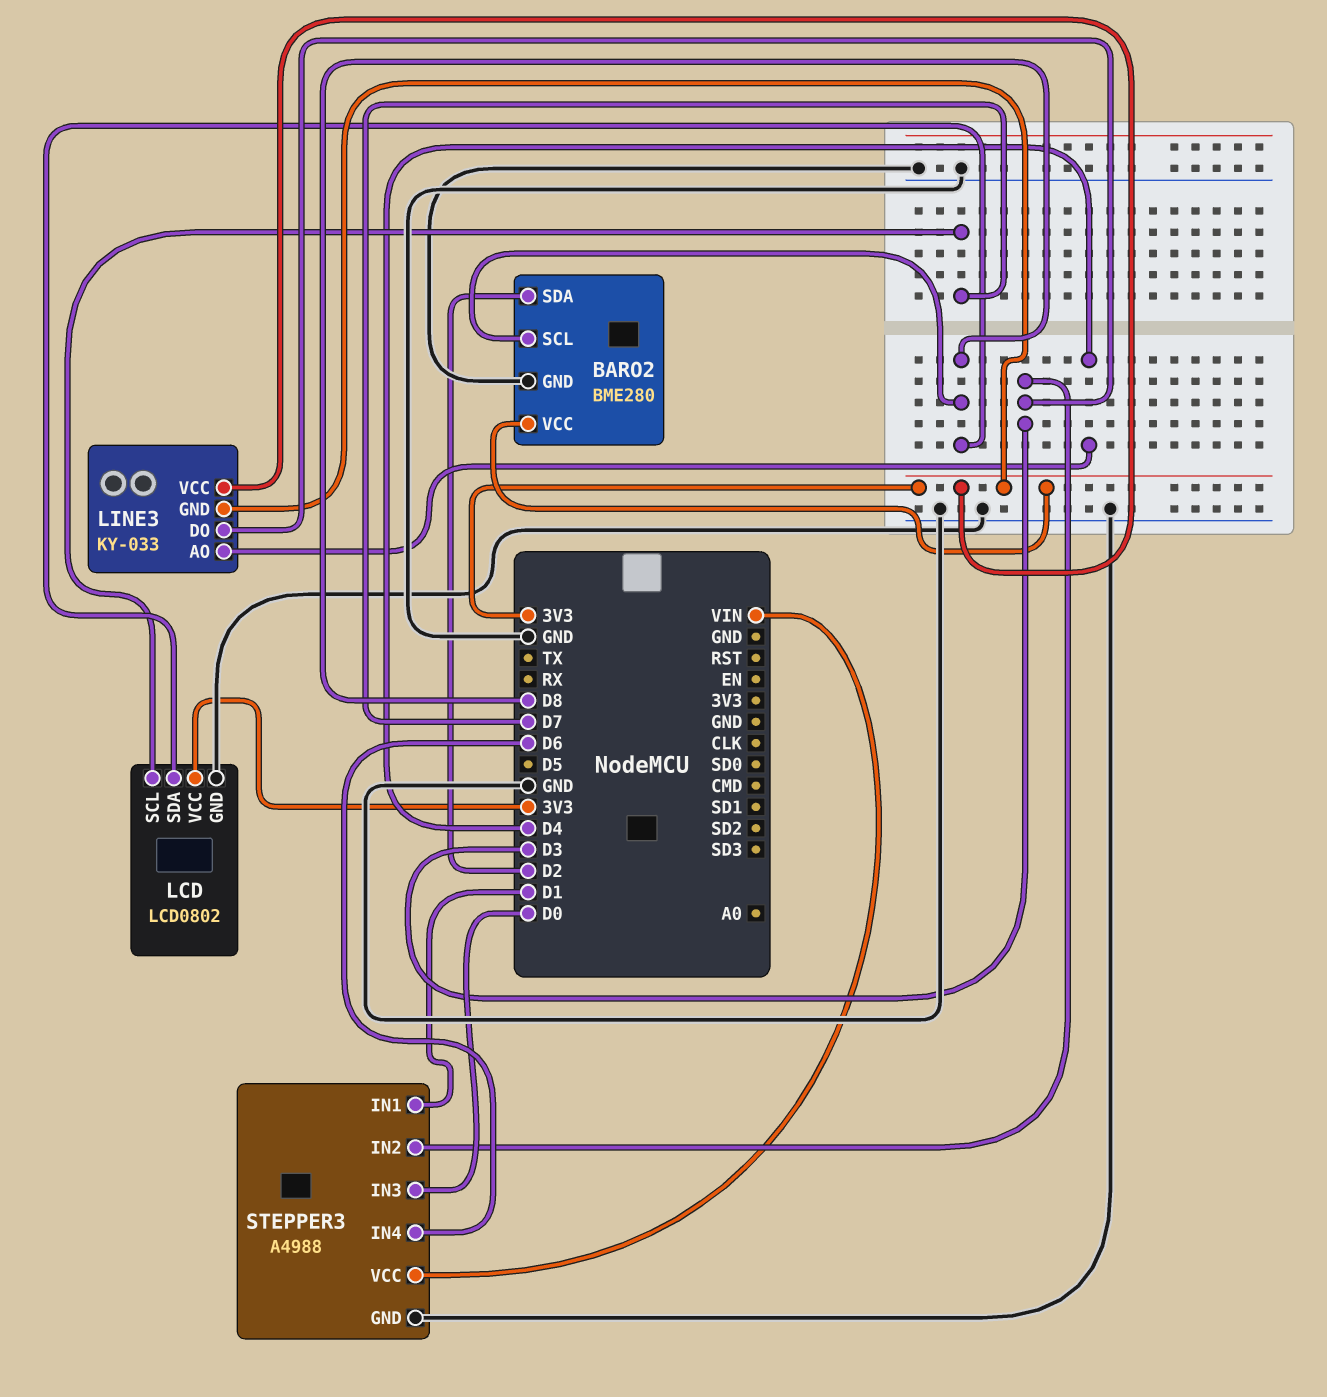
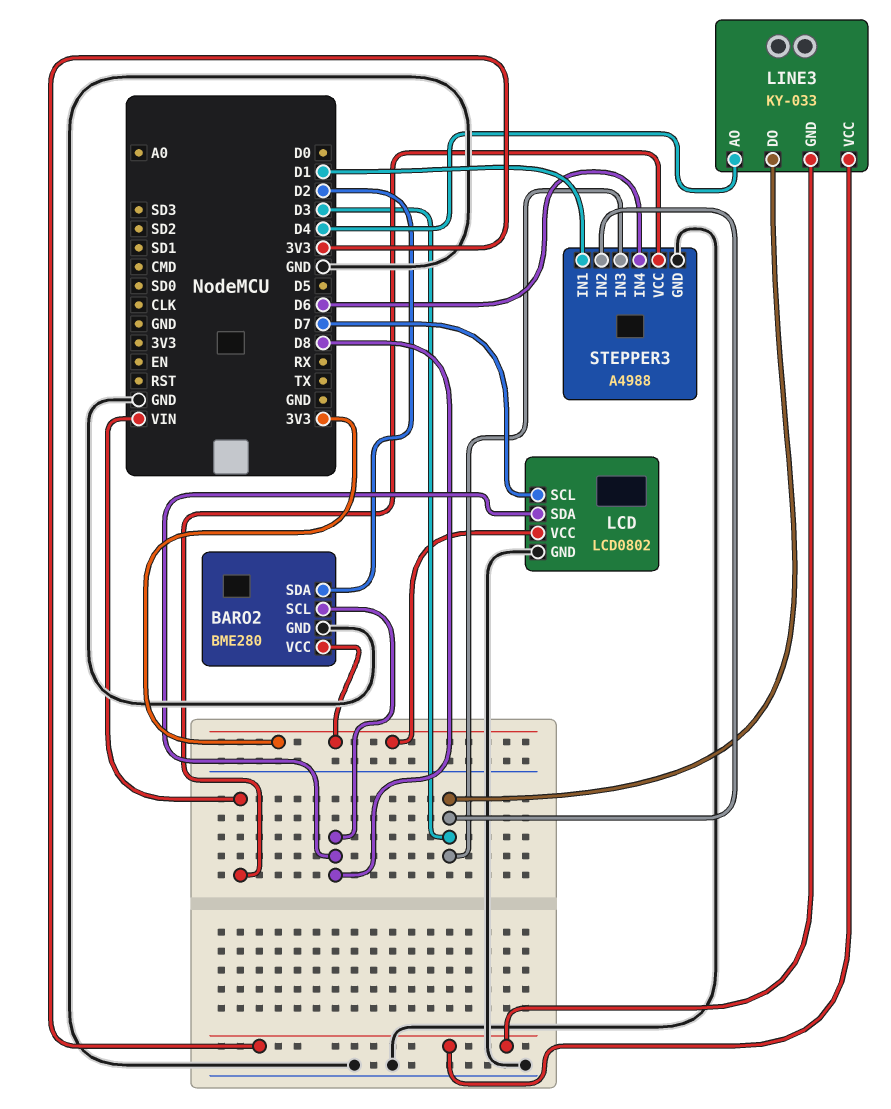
STEPPER3 pin IN3: D0 -> D3

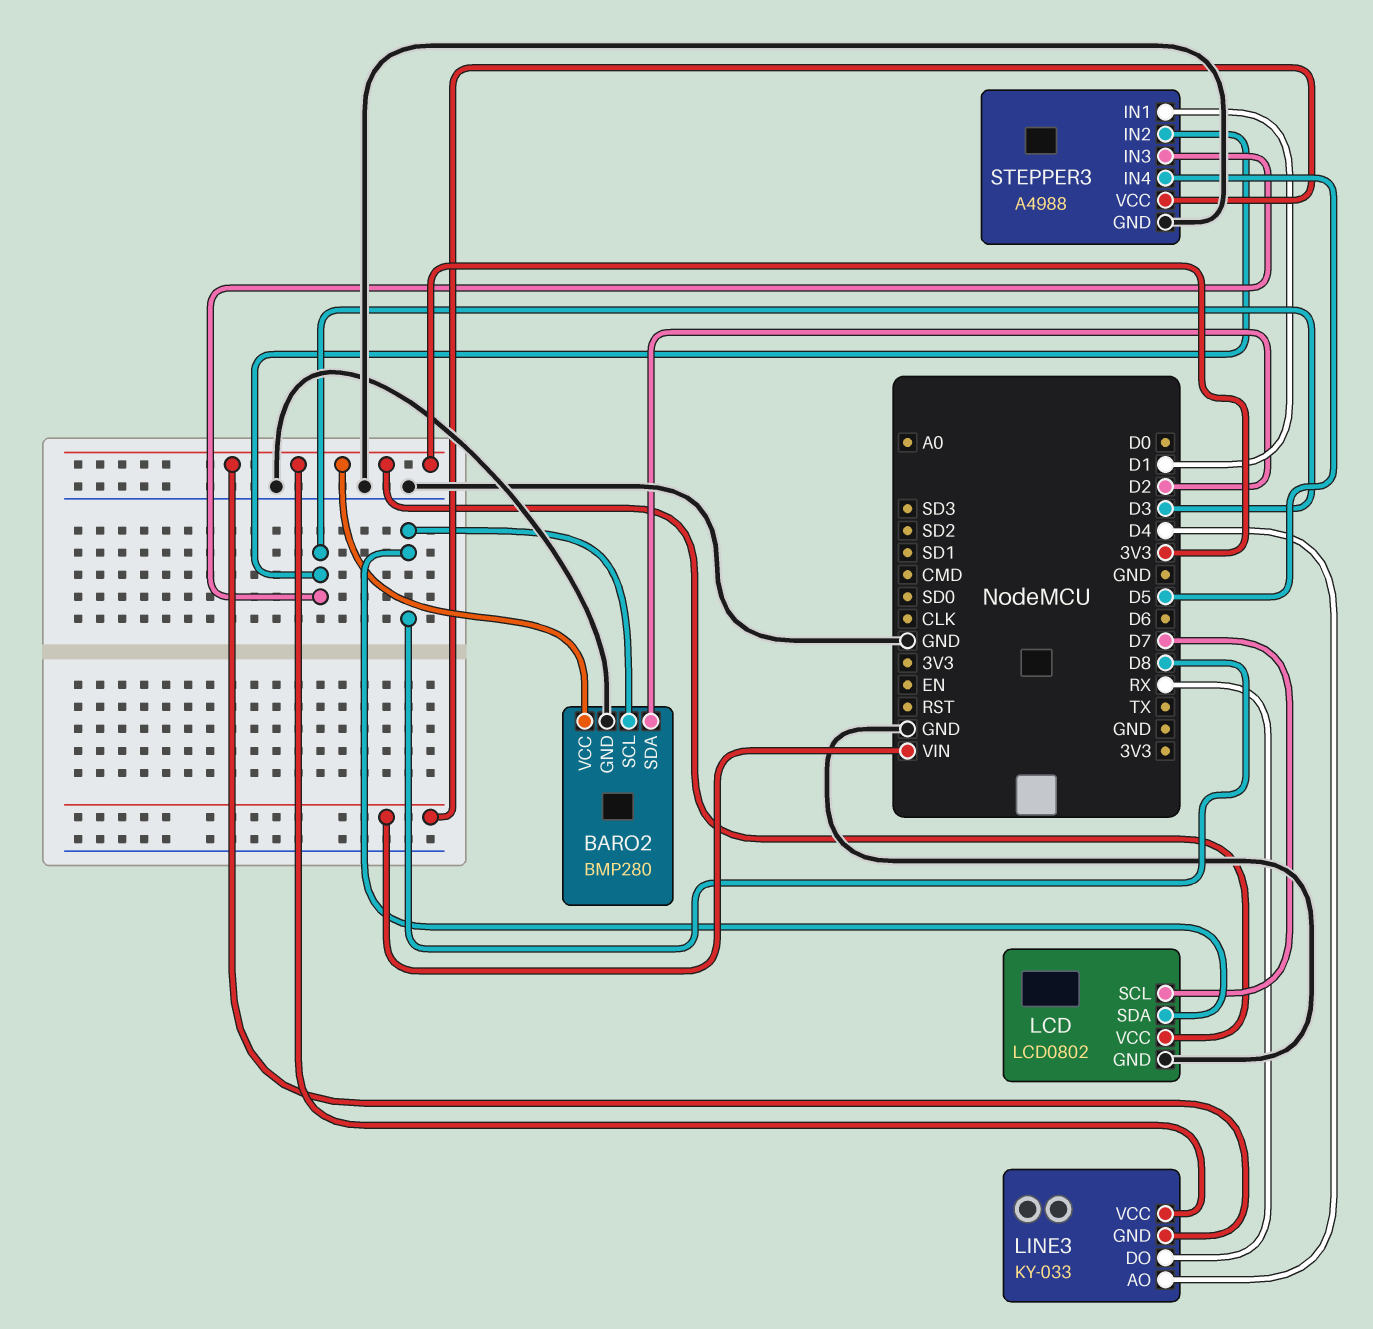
BARO2: BME280 -> BMP280
LINE3 pin DO: D3 -> RX
STEPPER3 pin IN4: D6 -> D5

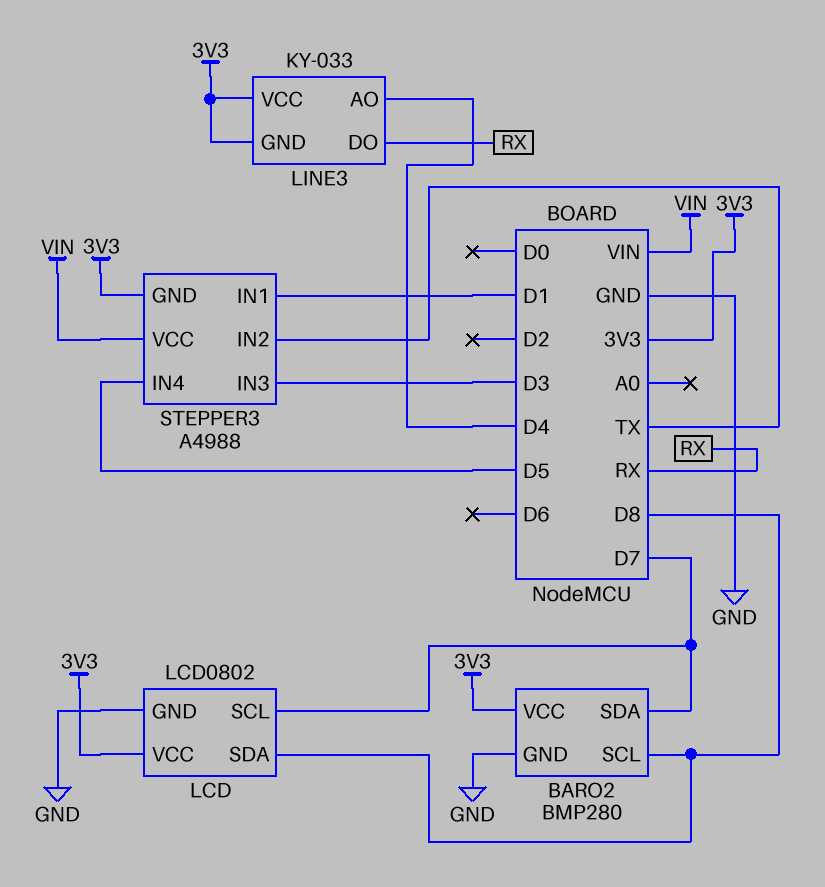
BARO2 pin SDA: D2 -> D7
STEPPER3 pin GND: GND -> 3V3
STEPPER3 pin IN2: D3 -> TX

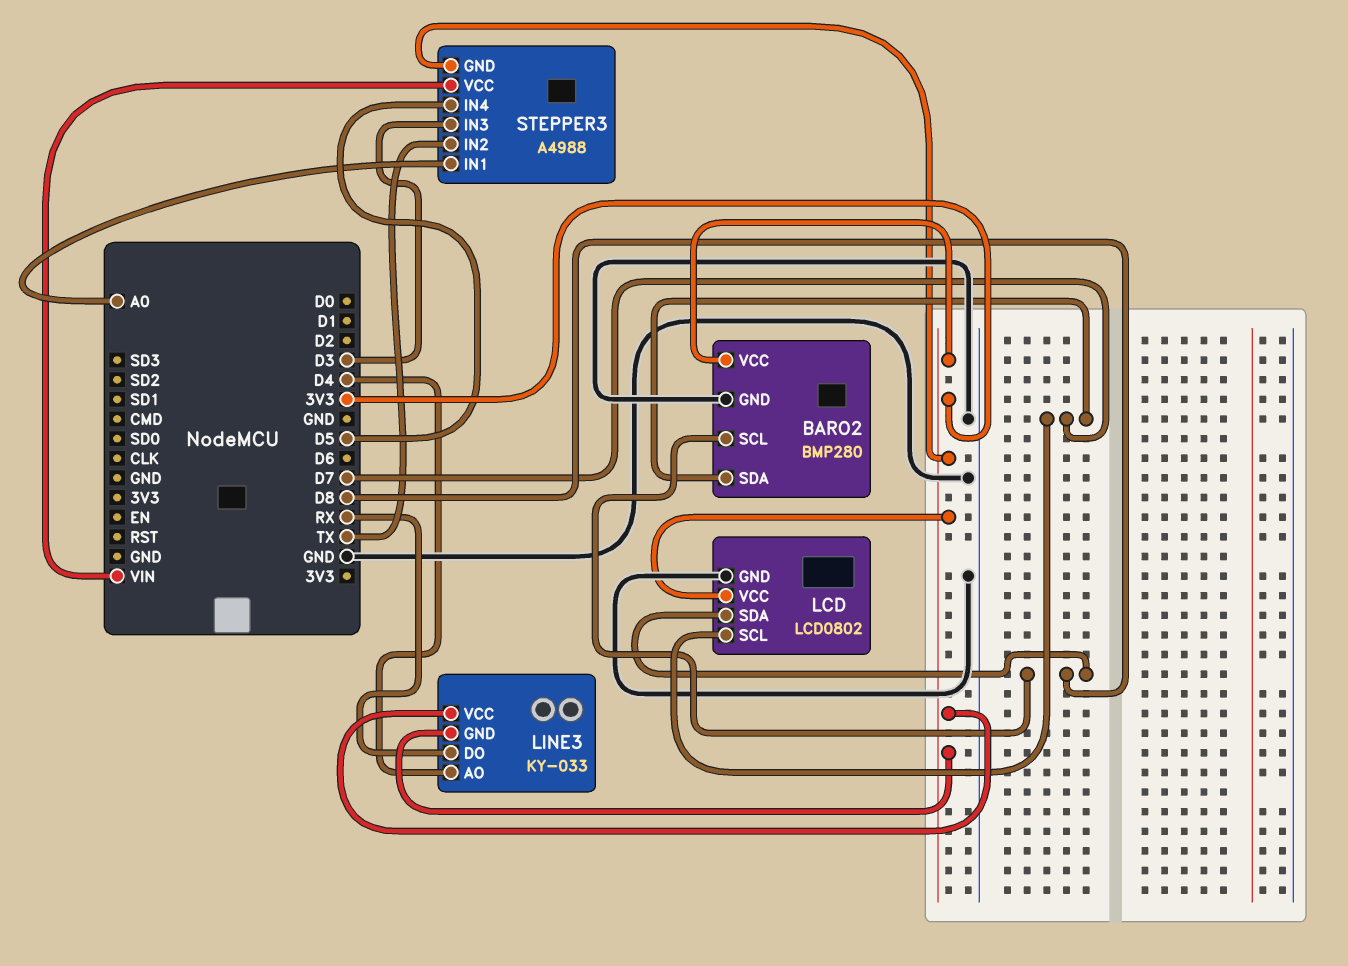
STEPPER3 pin IN1: D1 -> A0

